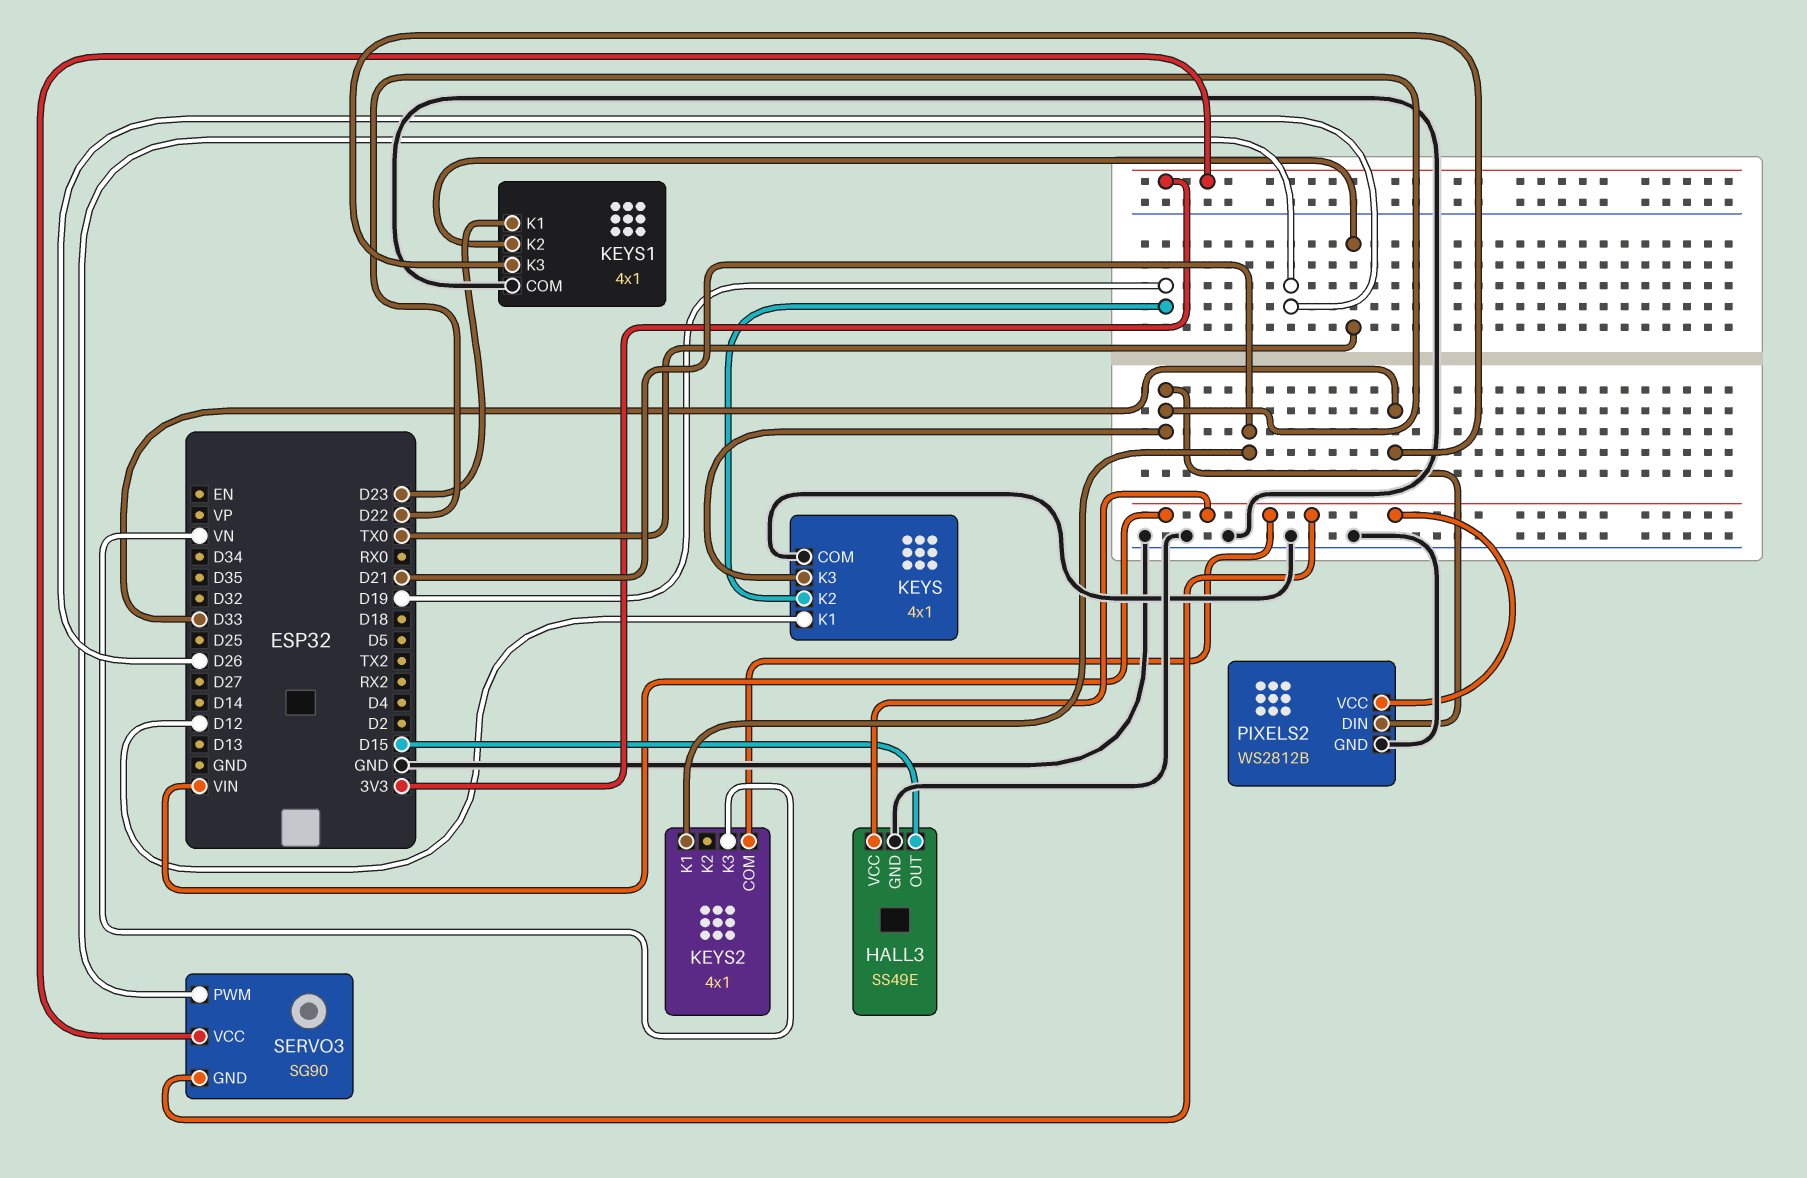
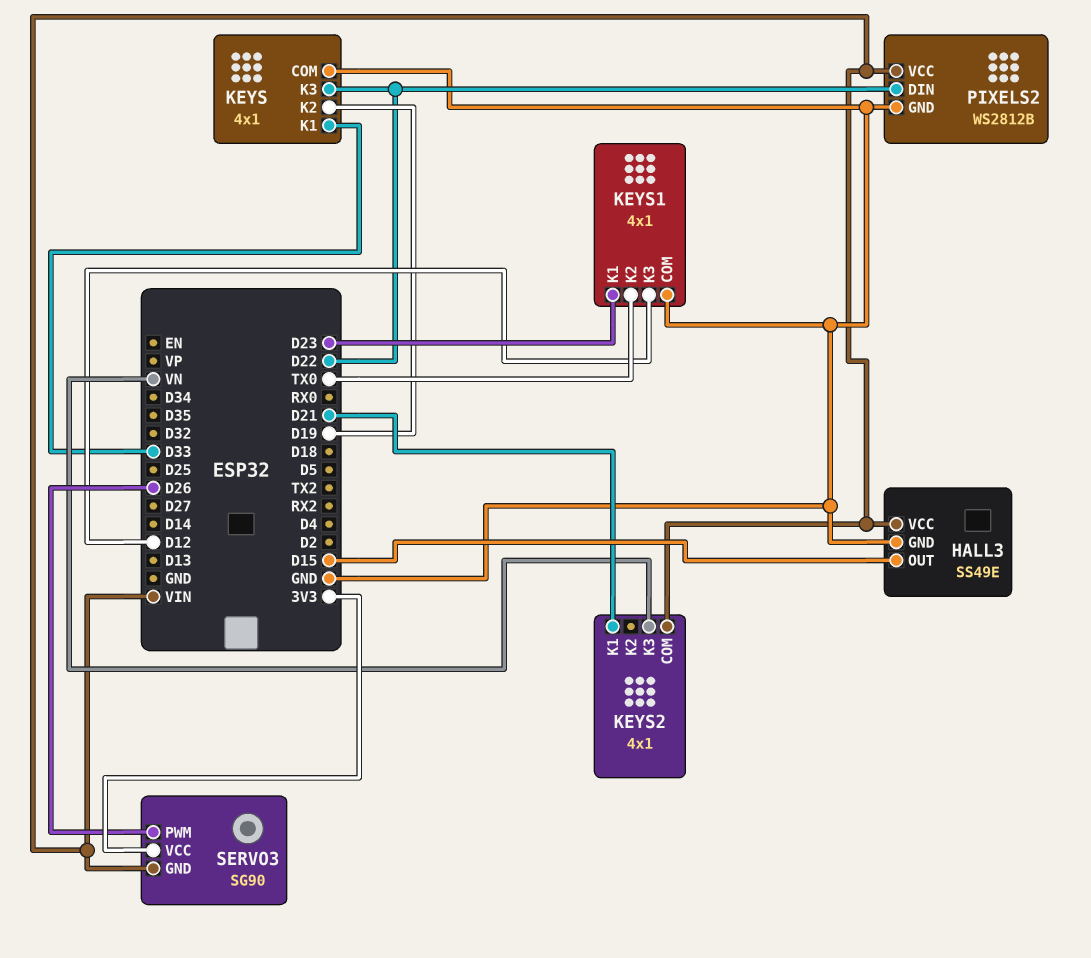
KEYS pin K1: D12 -> D33
KEYS1 pin K3: D33 -> D12

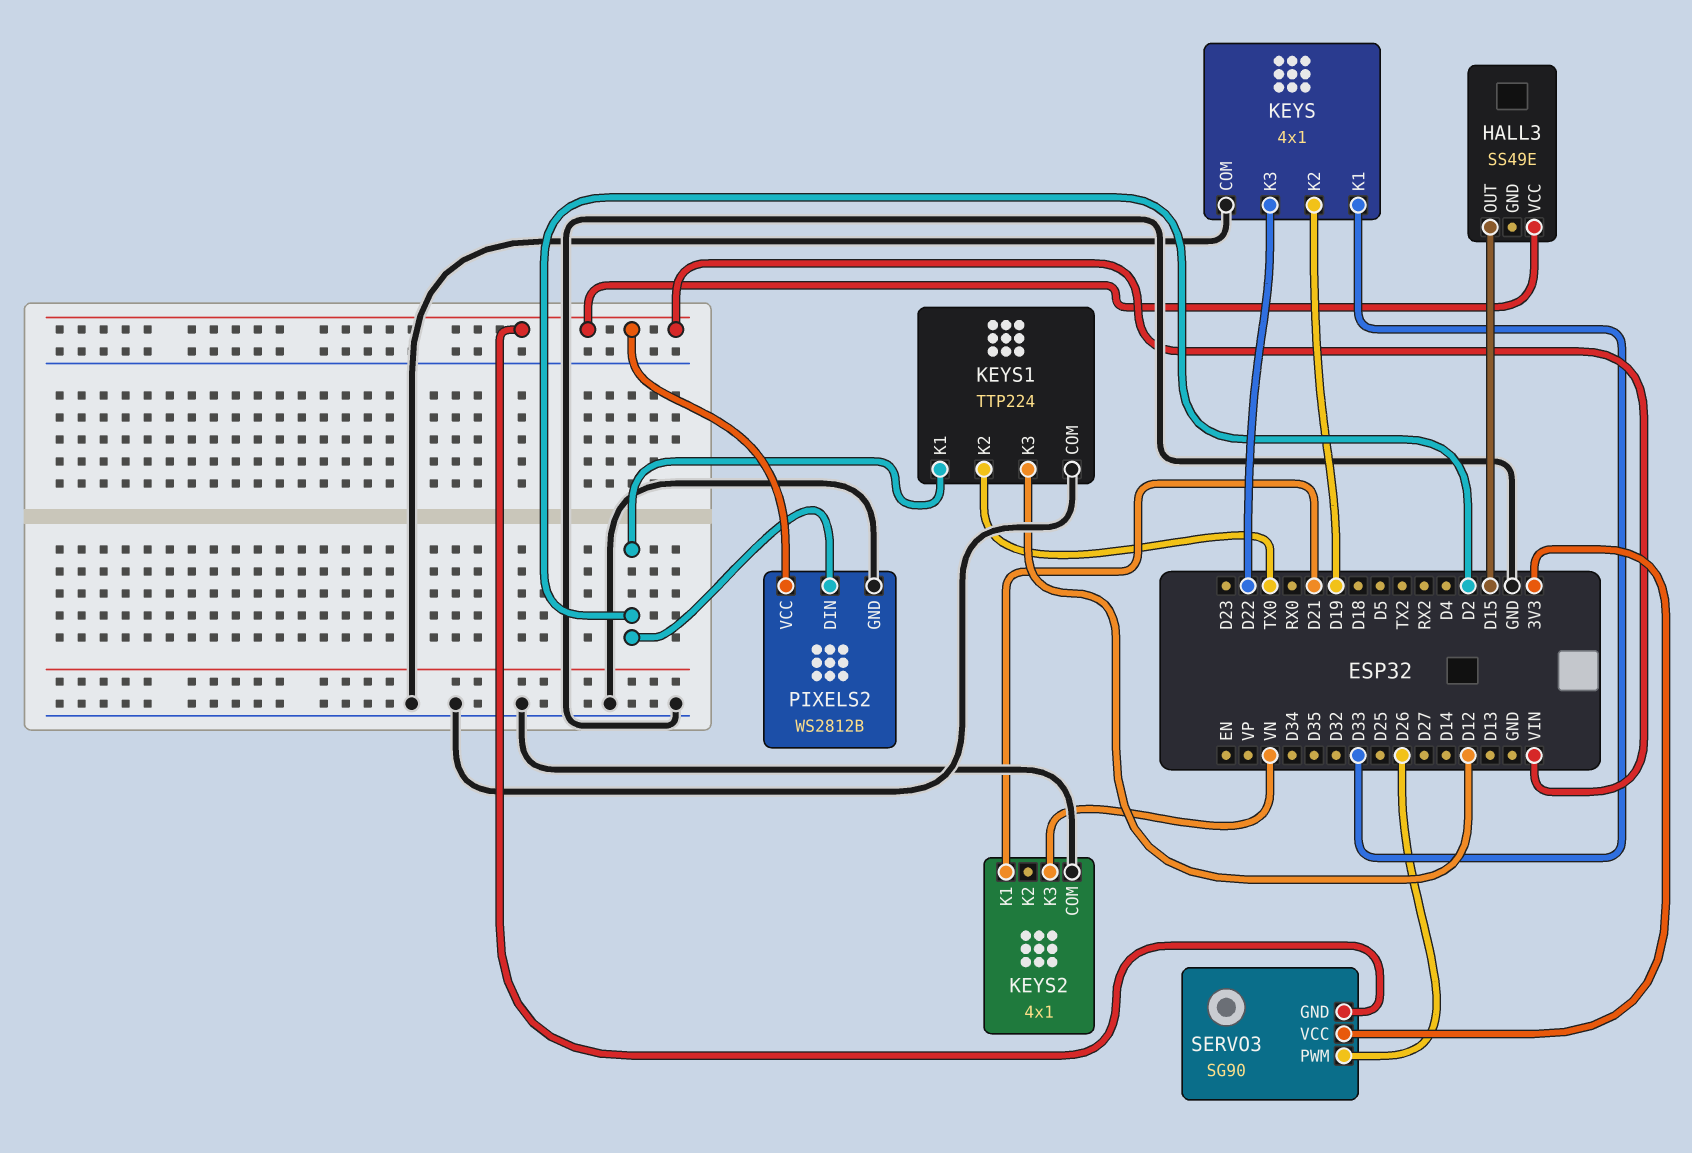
HALL3 pin GND: GND -> none
KEYS1: 4x1 -> TTP224
KEYS1 pin K1: D23 -> D2
KEYS2 pin COM: VIN -> GND
PIXELS2 pin DIN: D22 -> D2

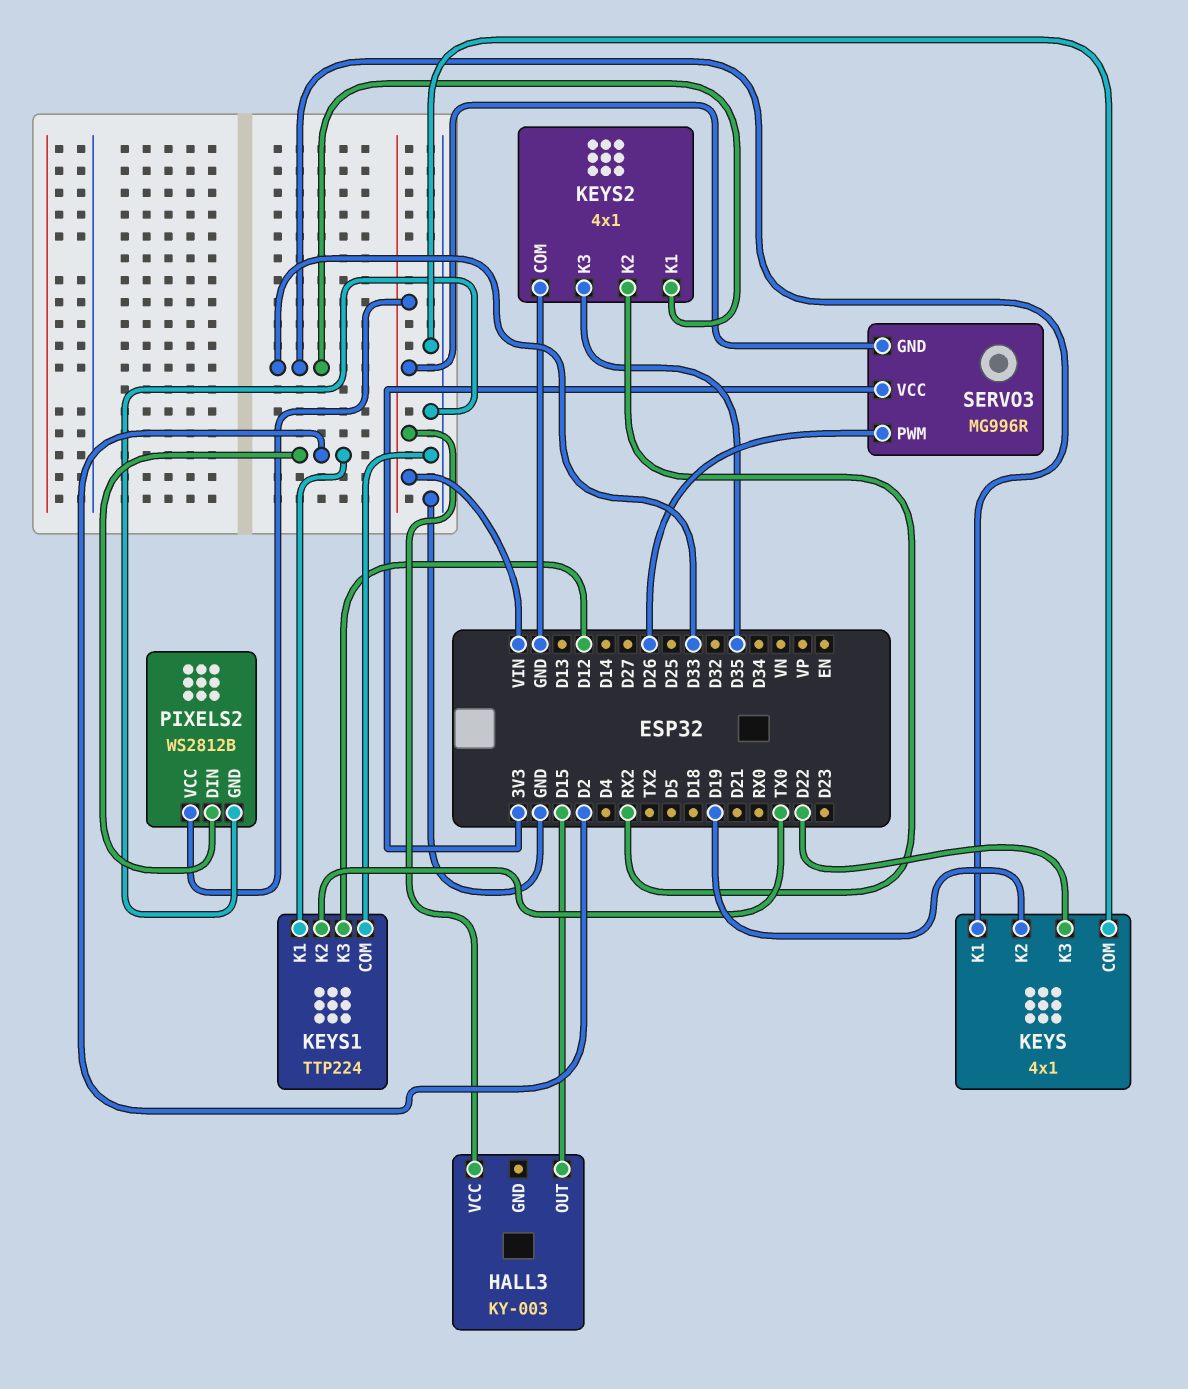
HALL3: SS49E -> KY-003
KEYS2 pin K1: D21 -> D33
KEYS2 pin K2: none -> RX2
KEYS2 pin K3: VN -> D35
SERVO3: SG90 -> MG996R

